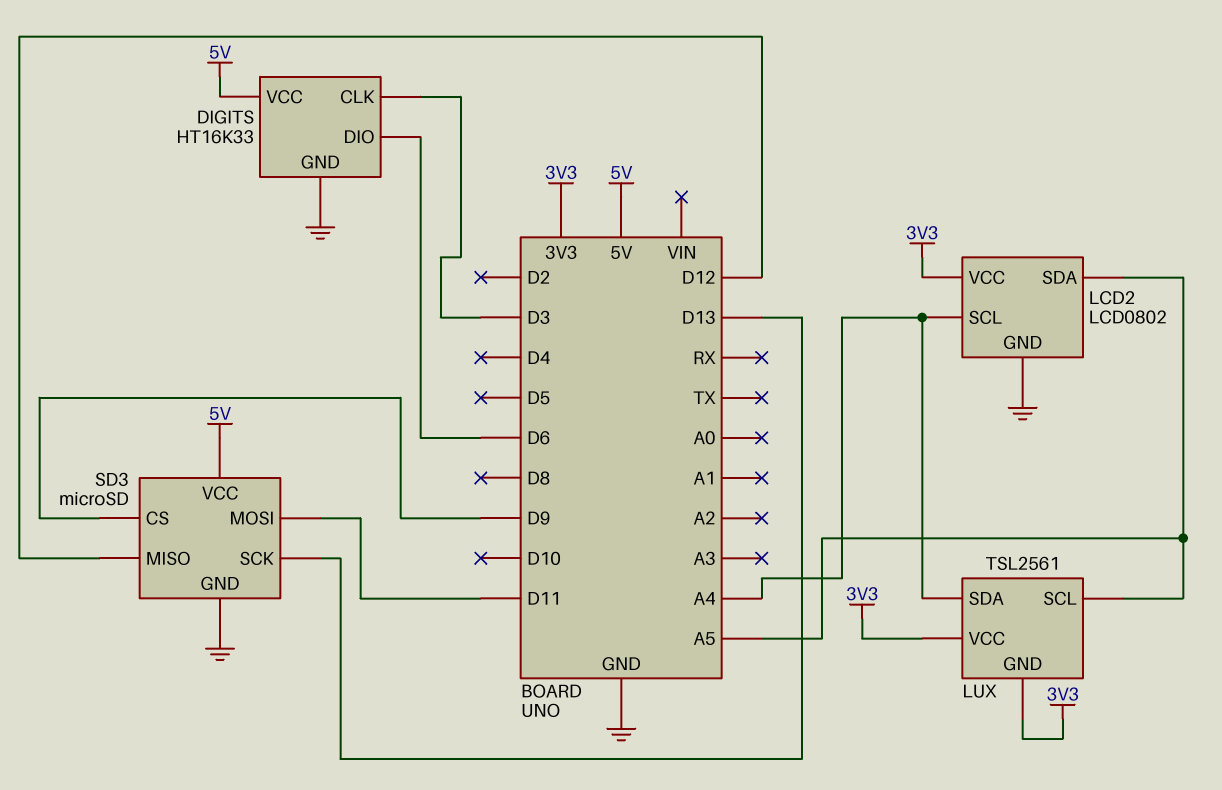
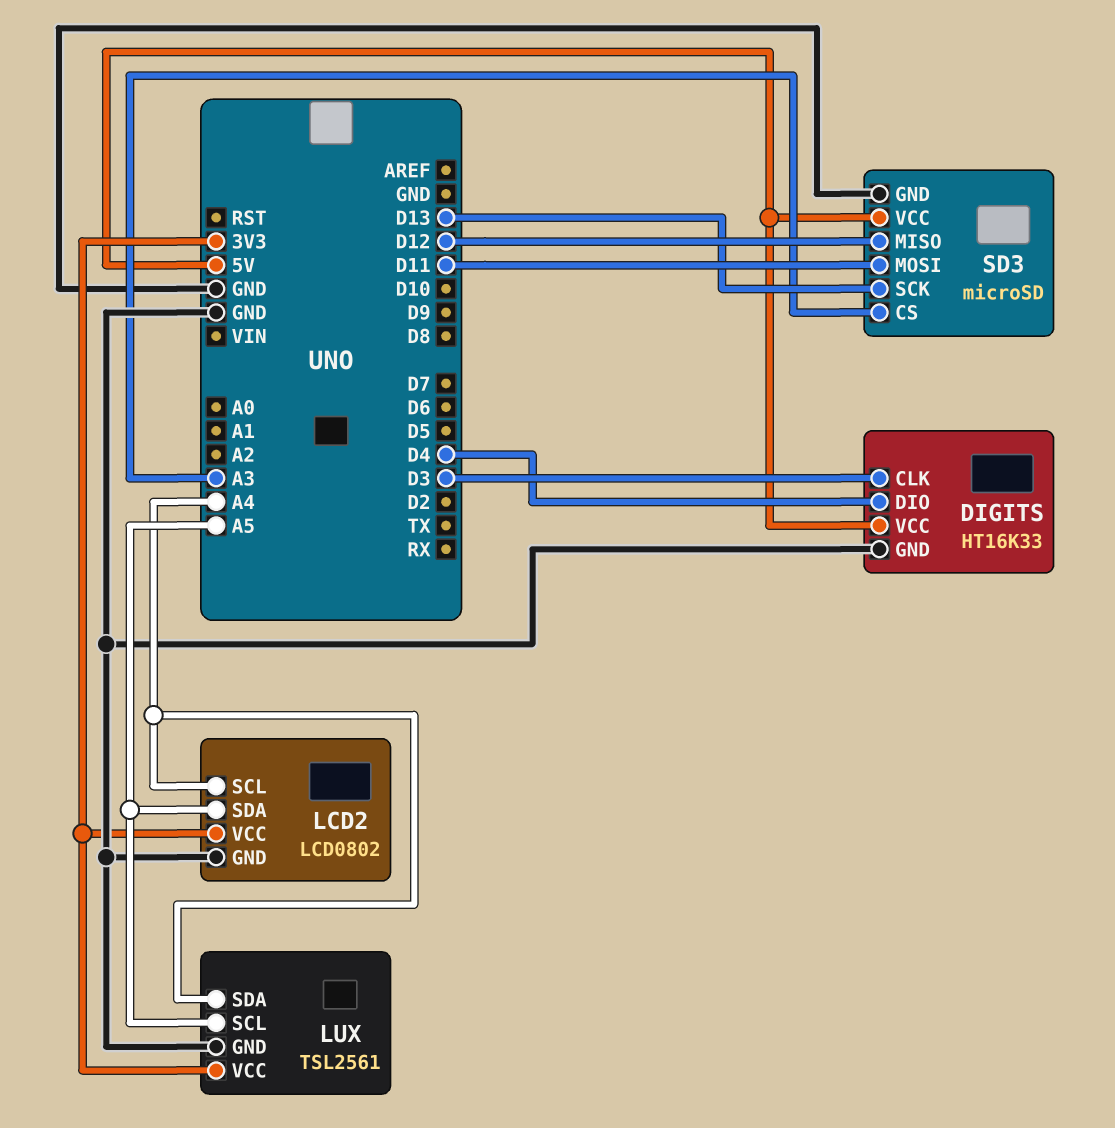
DIGITS pin DIO: D6 -> D4
LUX pin GND: 3V3 -> GND
SD3 pin CS: D9 -> A3

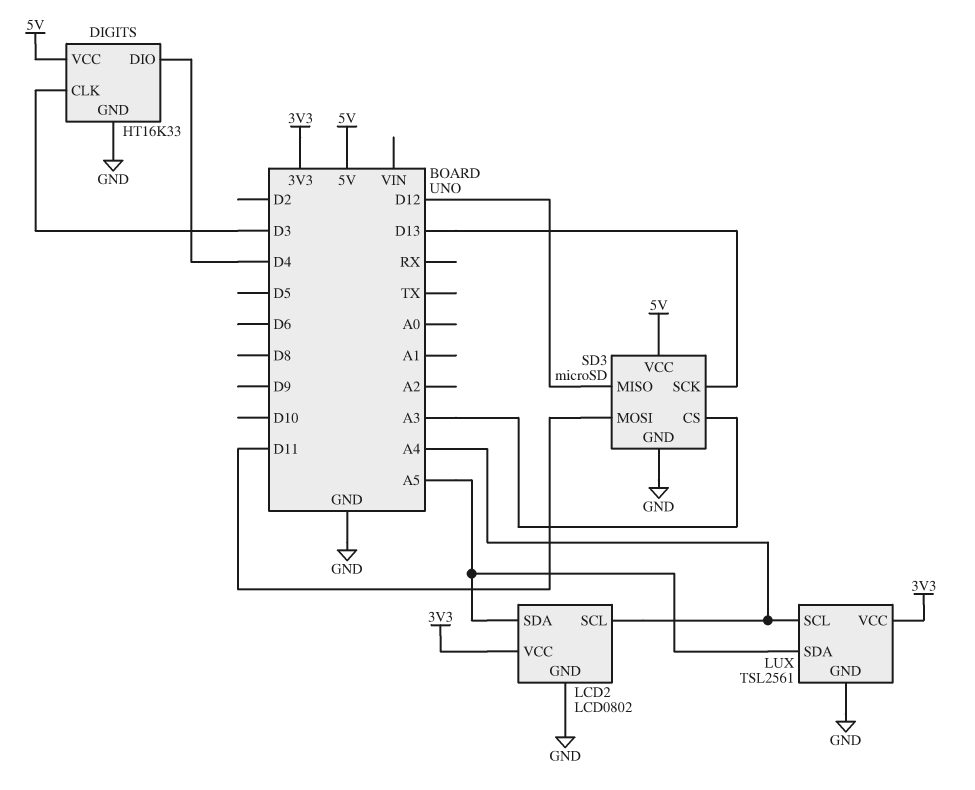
LUX pin SCL: A5 -> A4
LUX pin SDA: A4 -> A5

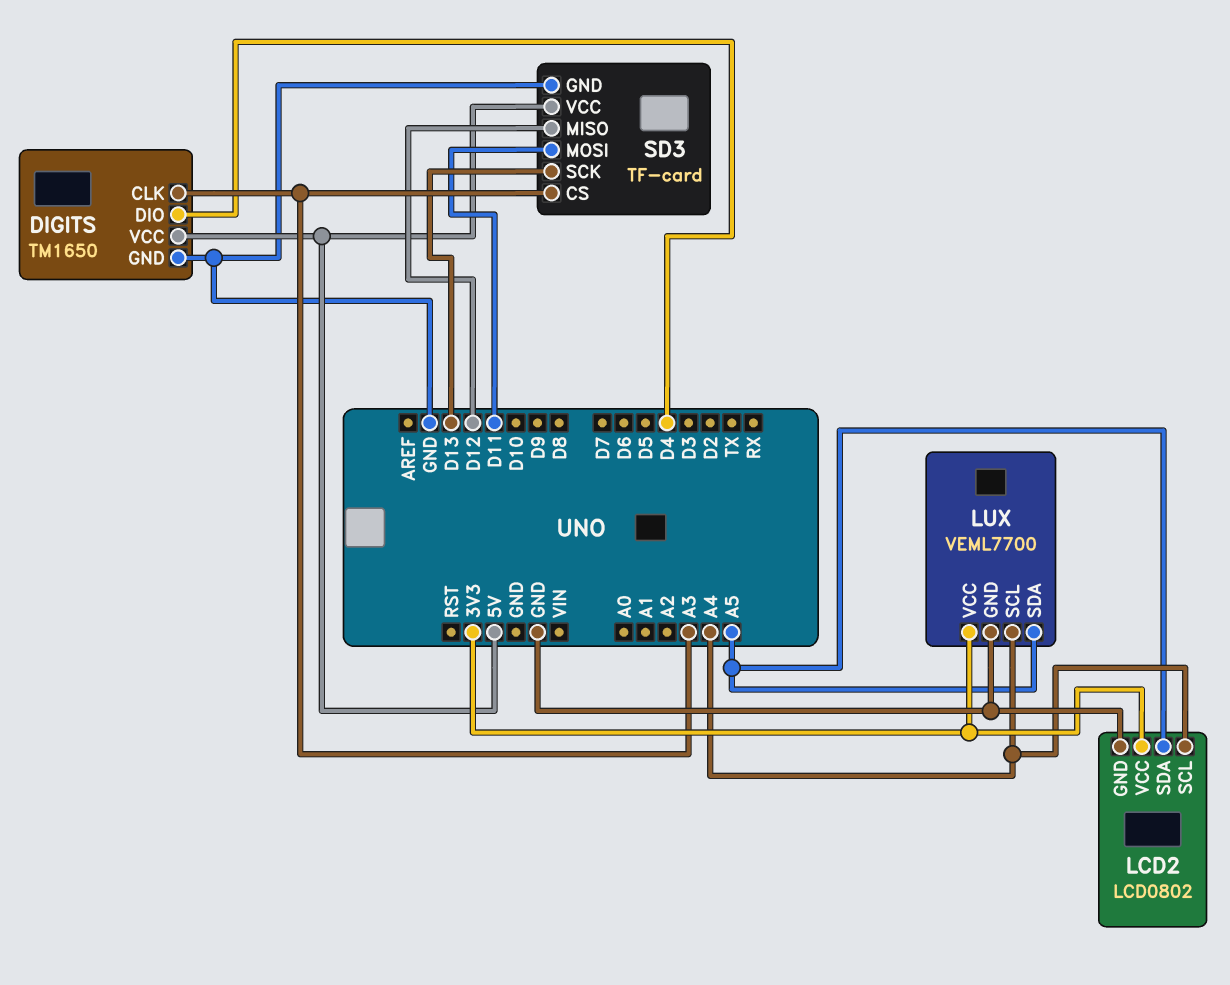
DIGITS: HT16K33 -> TM1650
DIGITS pin CLK: D3 -> A3
LUX: TSL2561 -> VEML7700
SD3: microSD -> TF-card

